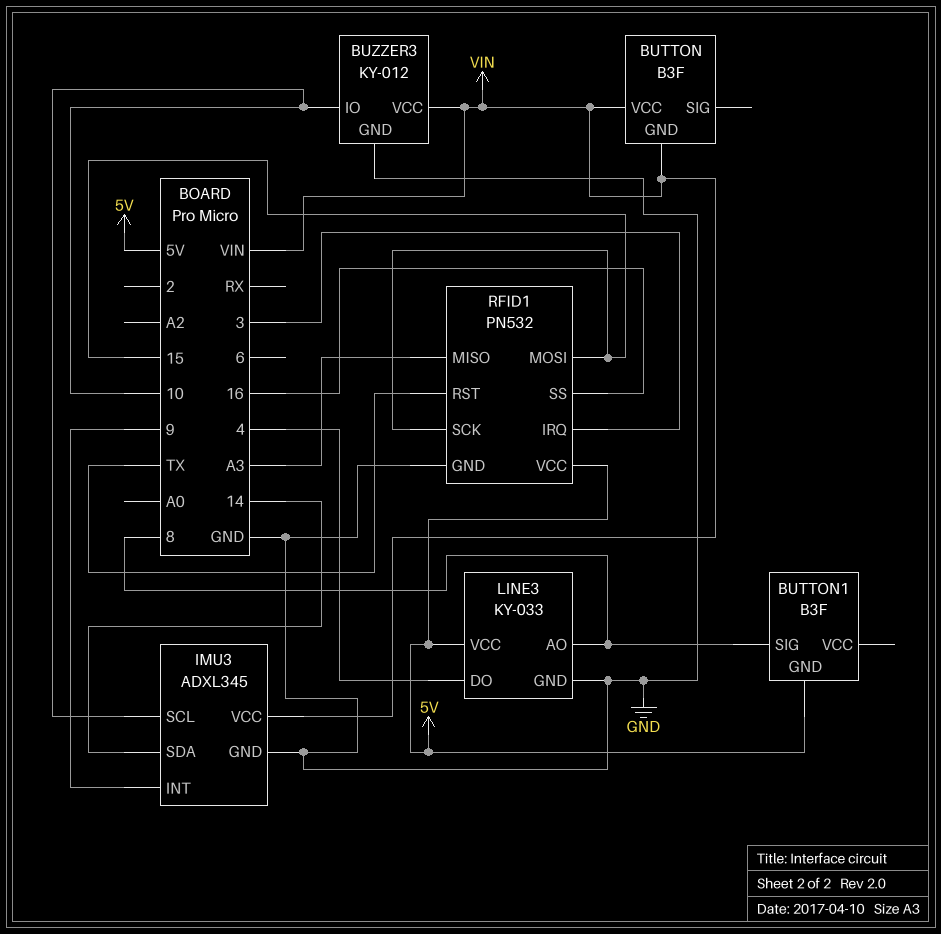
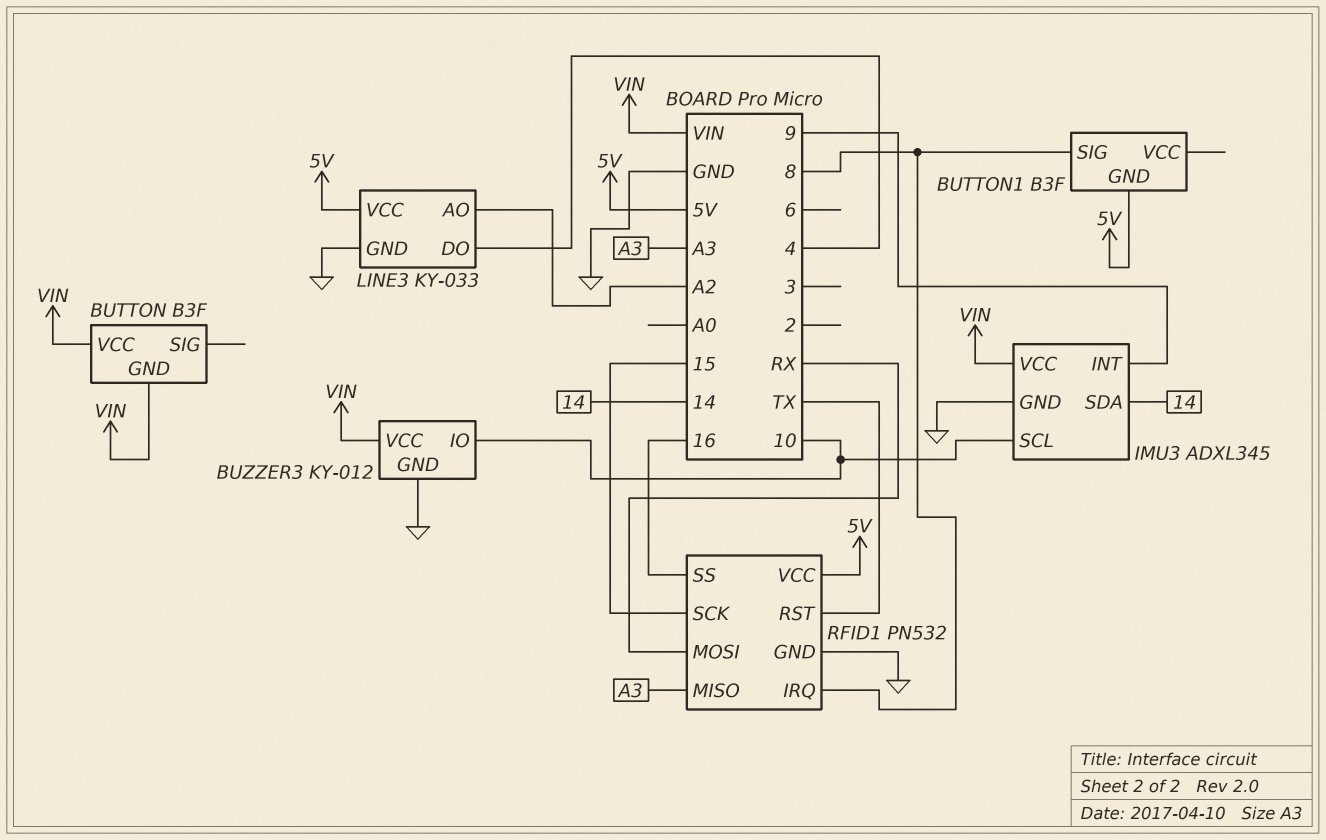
LINE3 pin AO: 8 -> A2
RFID1 pin IRQ: 3 -> 8
RFID1 pin MOSI: 15 -> RX

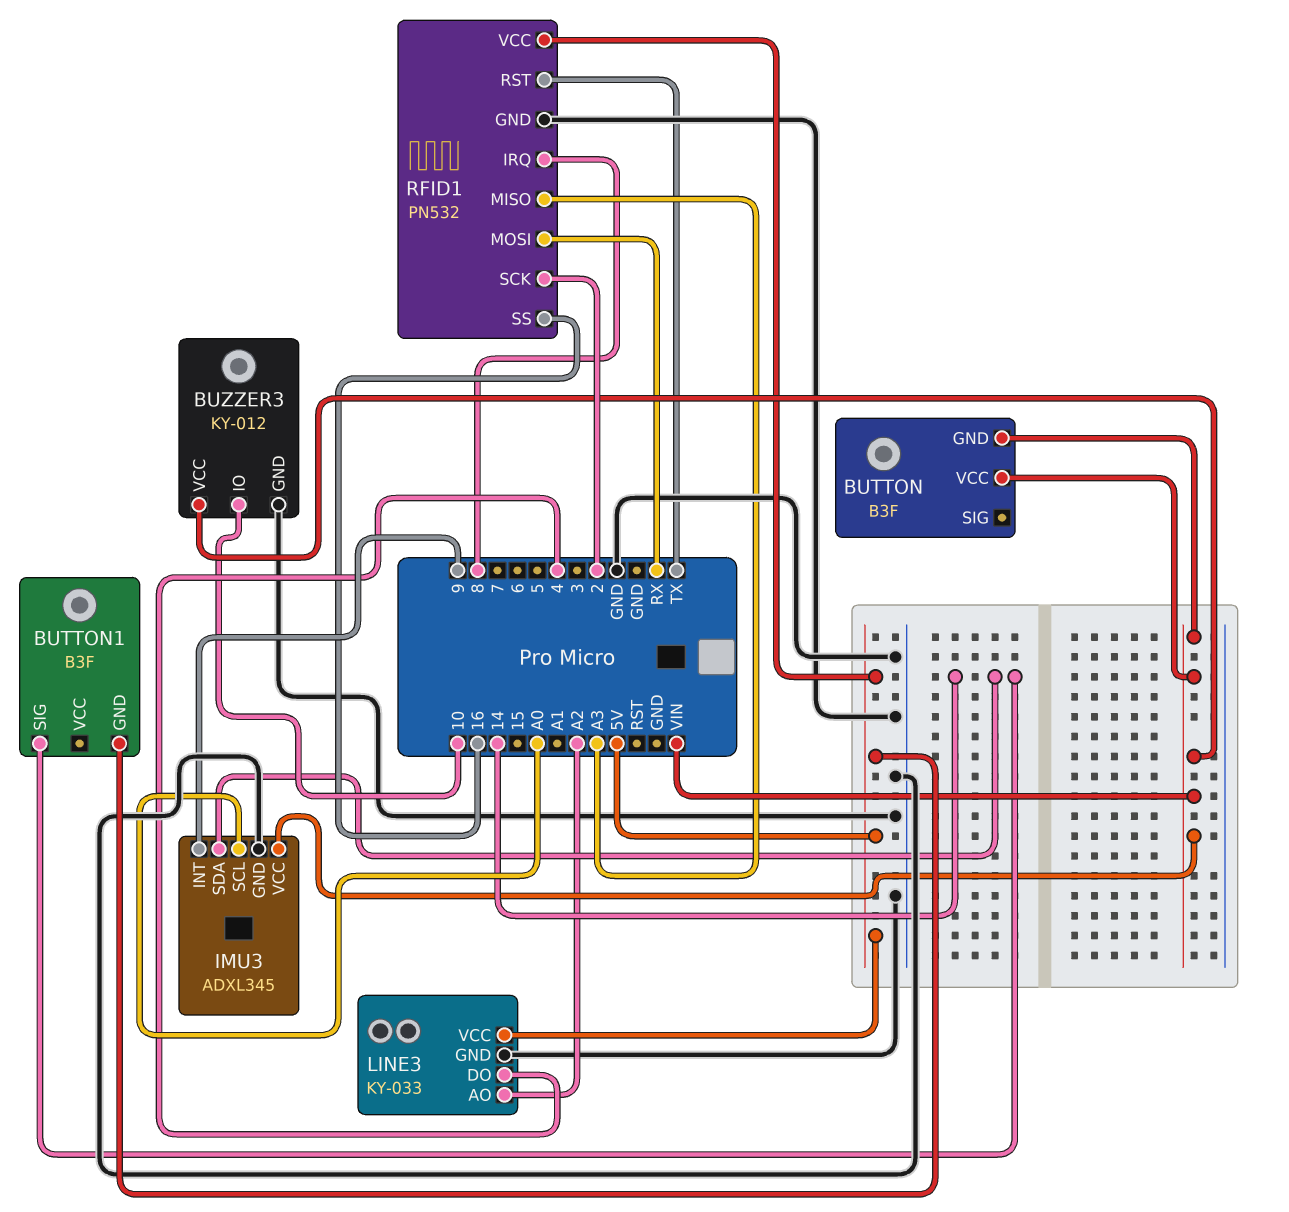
BUTTON1 pin SIG: 8 -> 14
IMU3 pin SCL: 10 -> A0
RFID1 pin SCK: 15 -> 2

